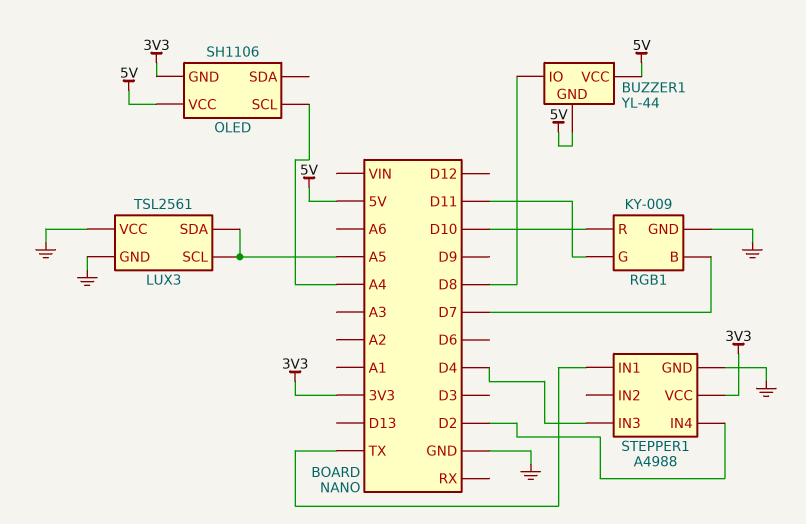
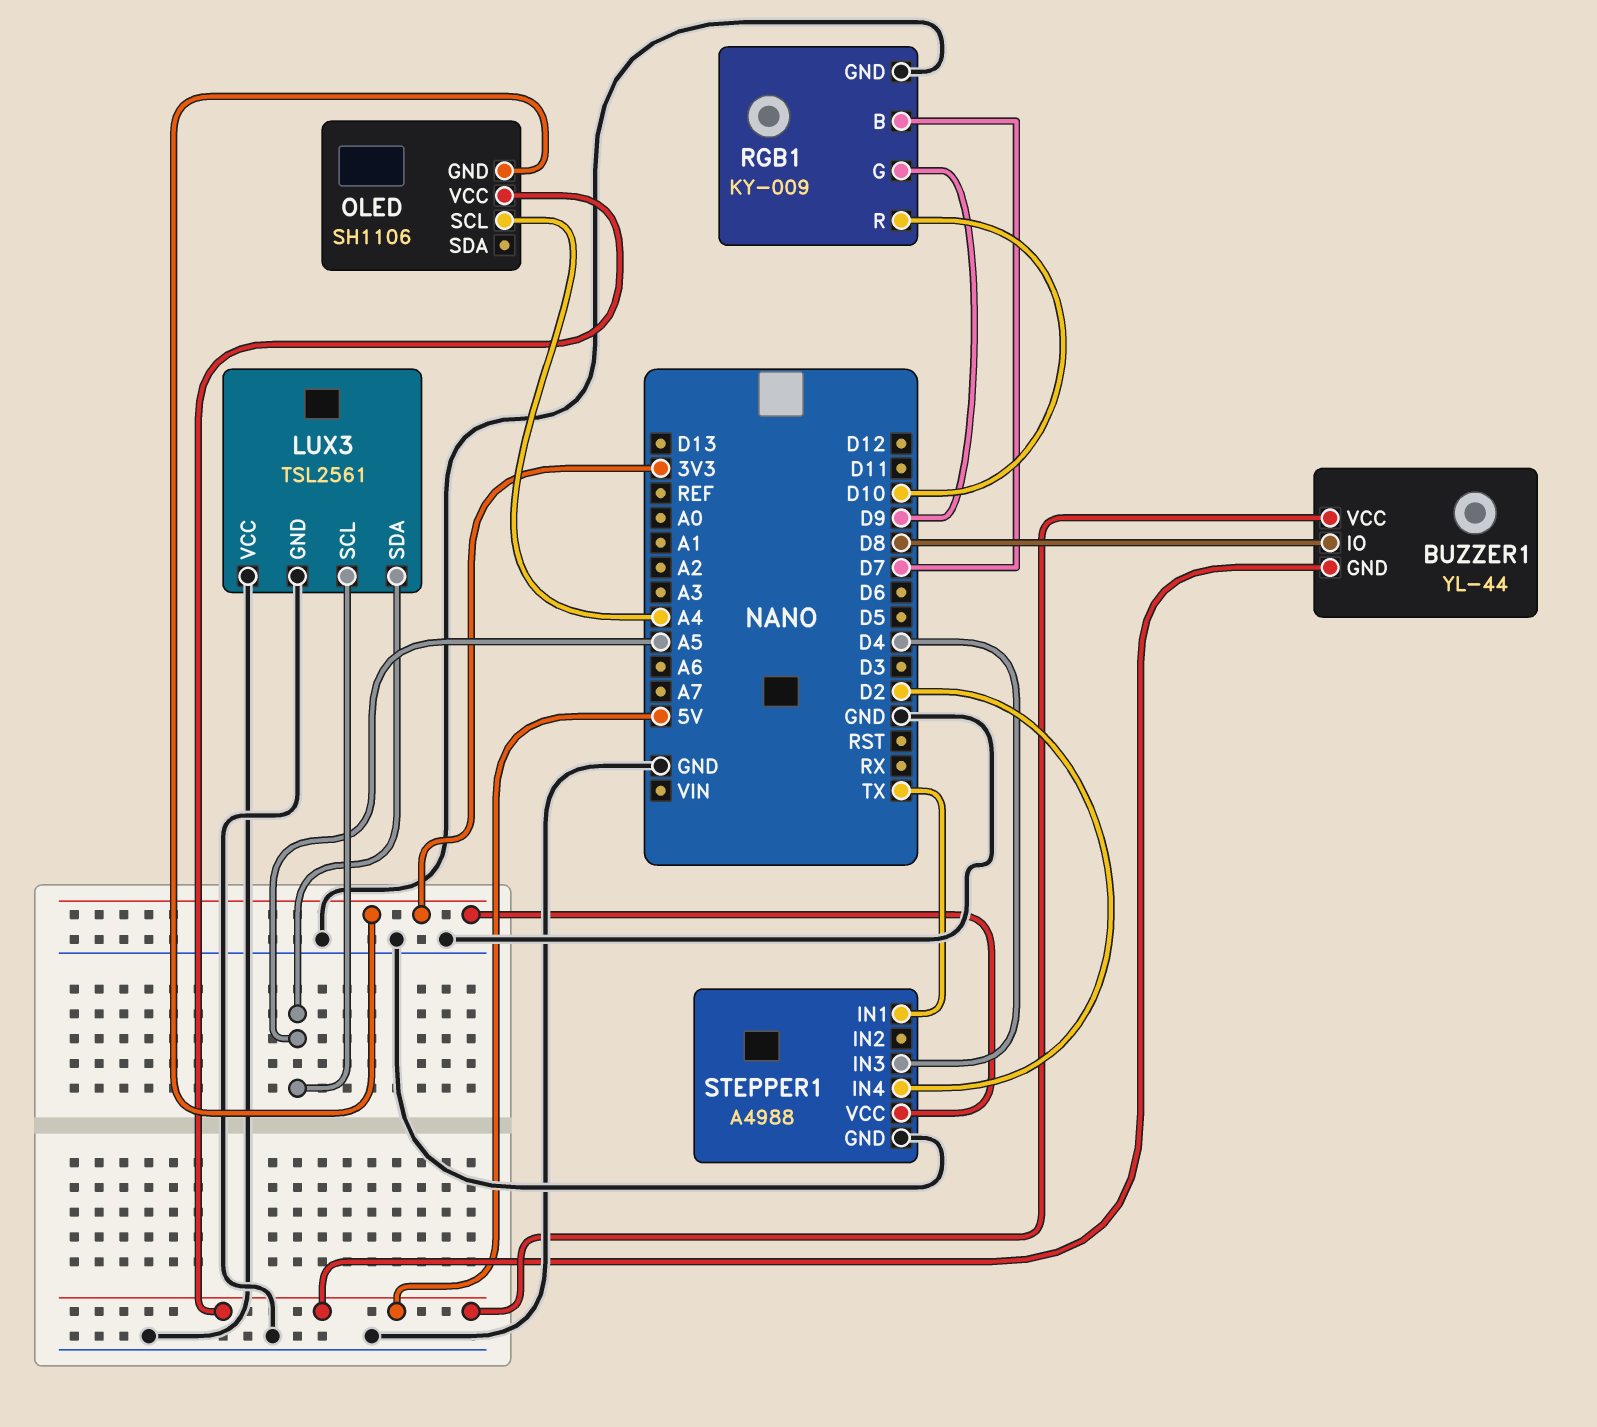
RGB1 pin G: D11 -> D9

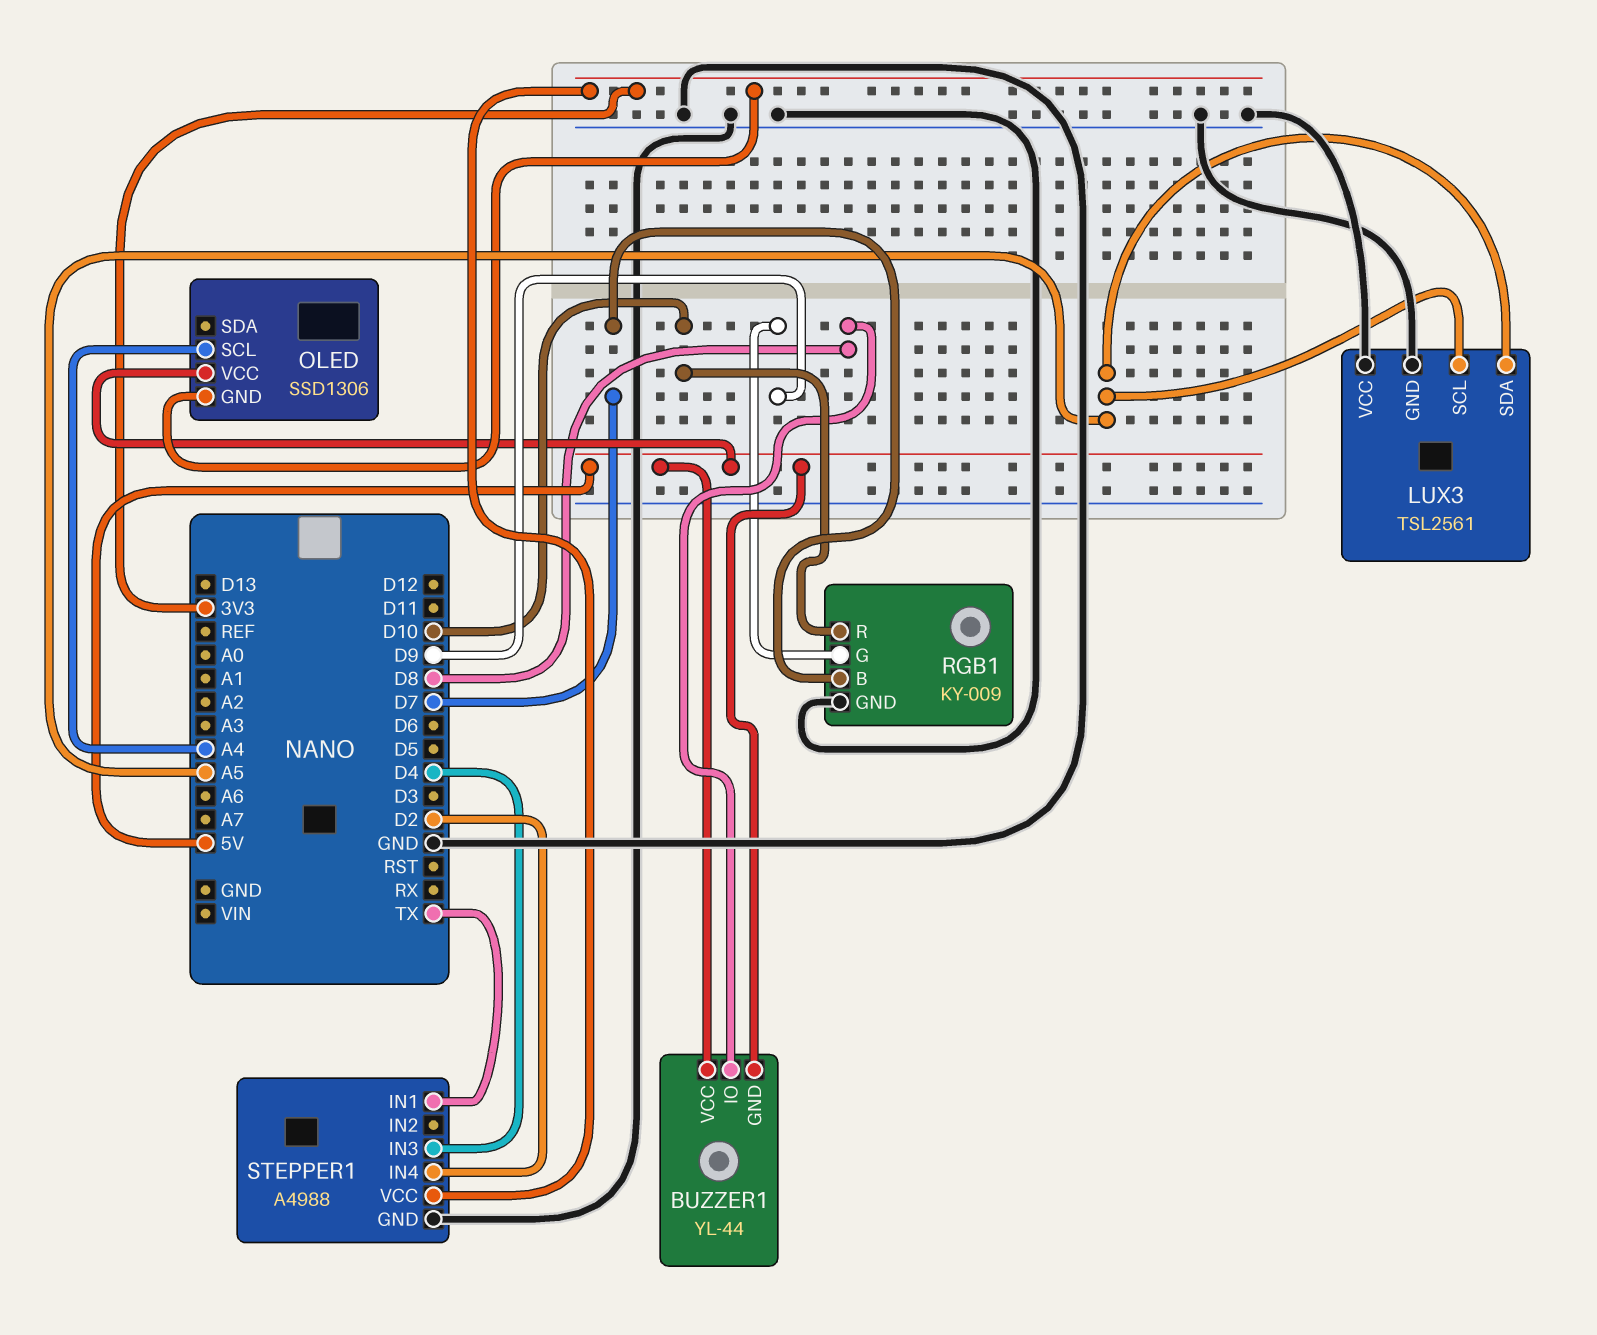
OLED: SH1106 -> SSD1306

